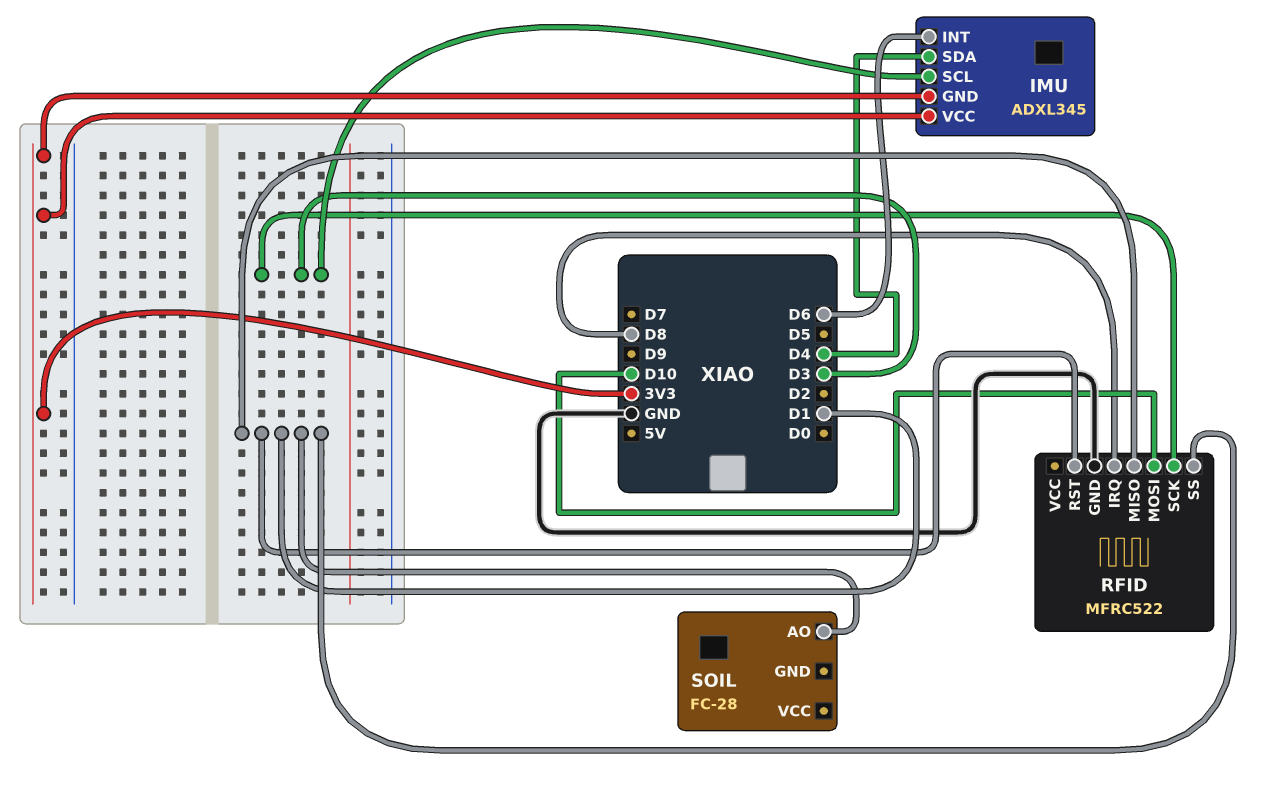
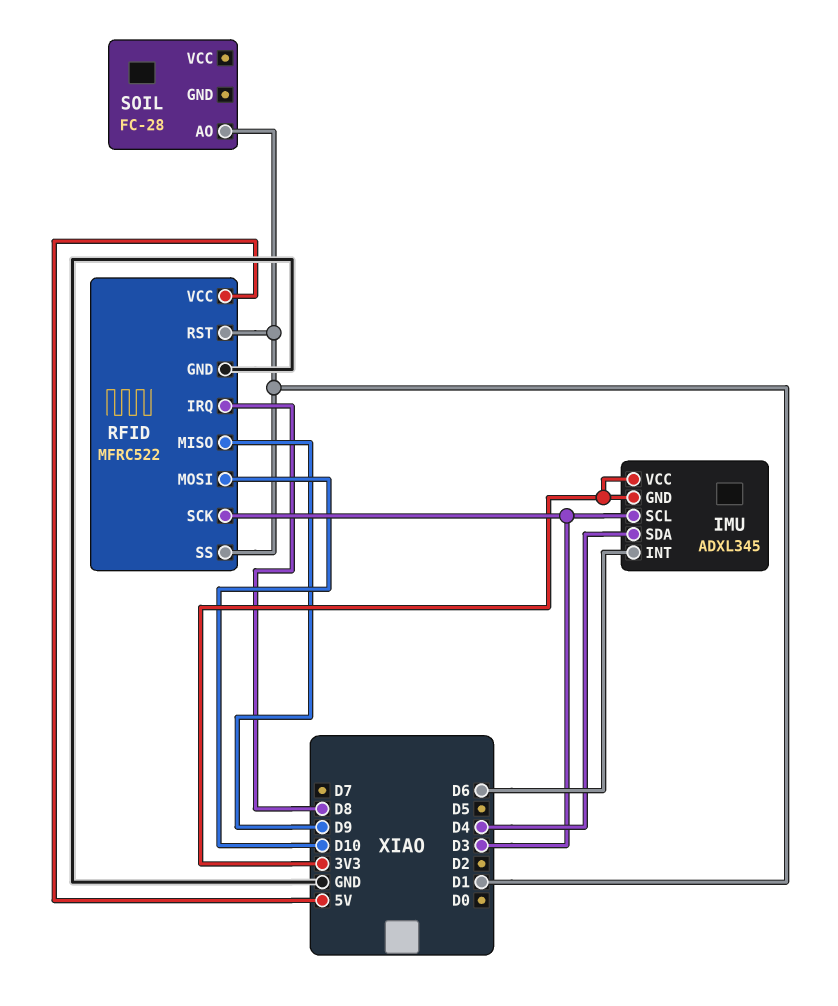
RFID pin MISO: D1 -> D9
RFID pin VCC: none -> 5V

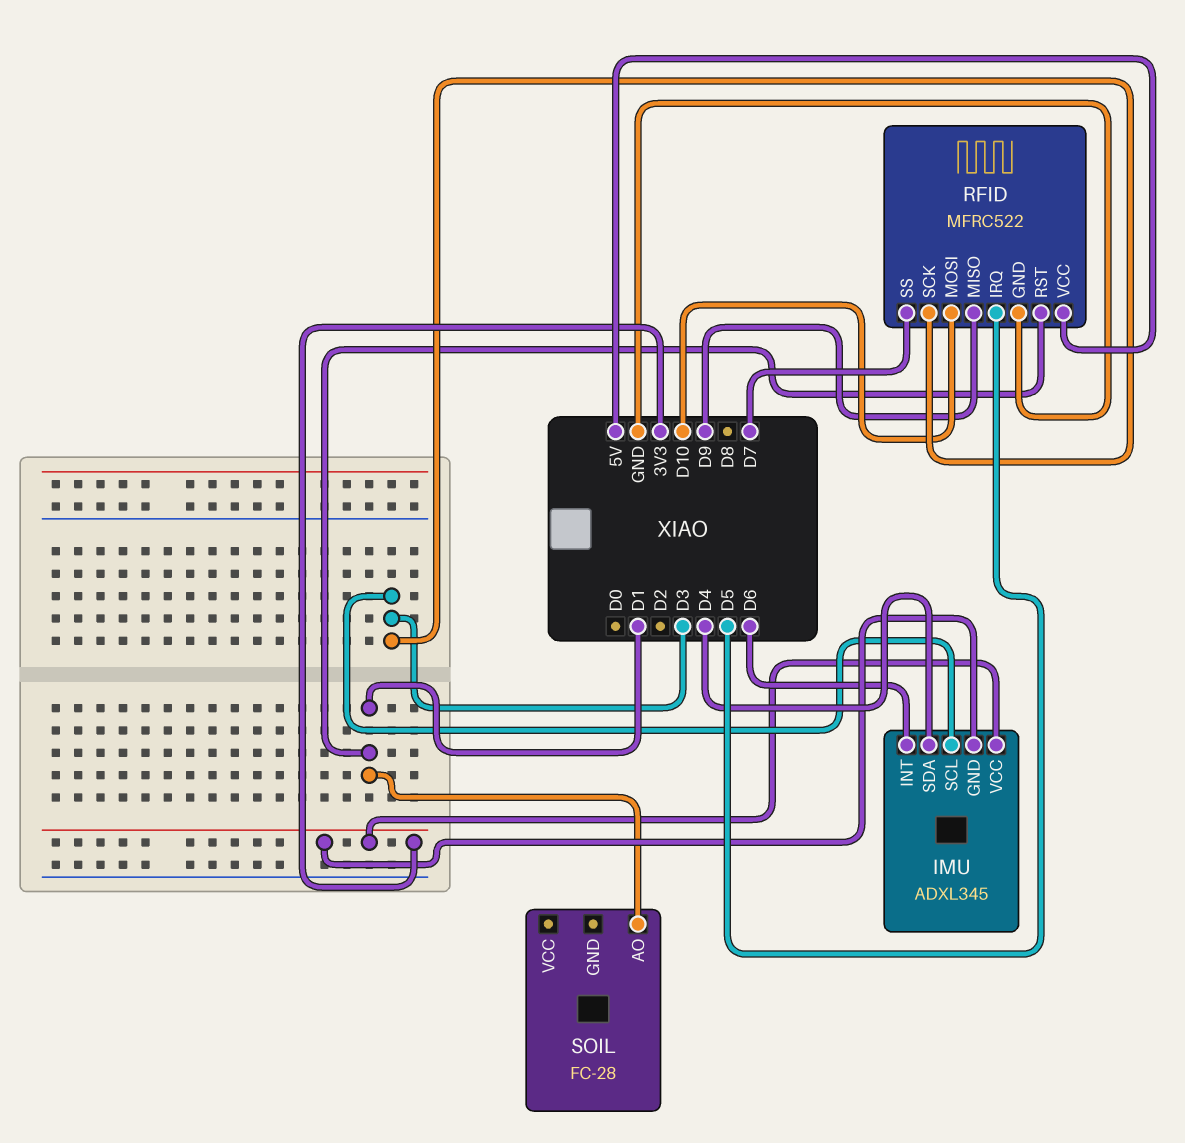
RFID pin IRQ: D8 -> D5
RFID pin SS: D1 -> D7

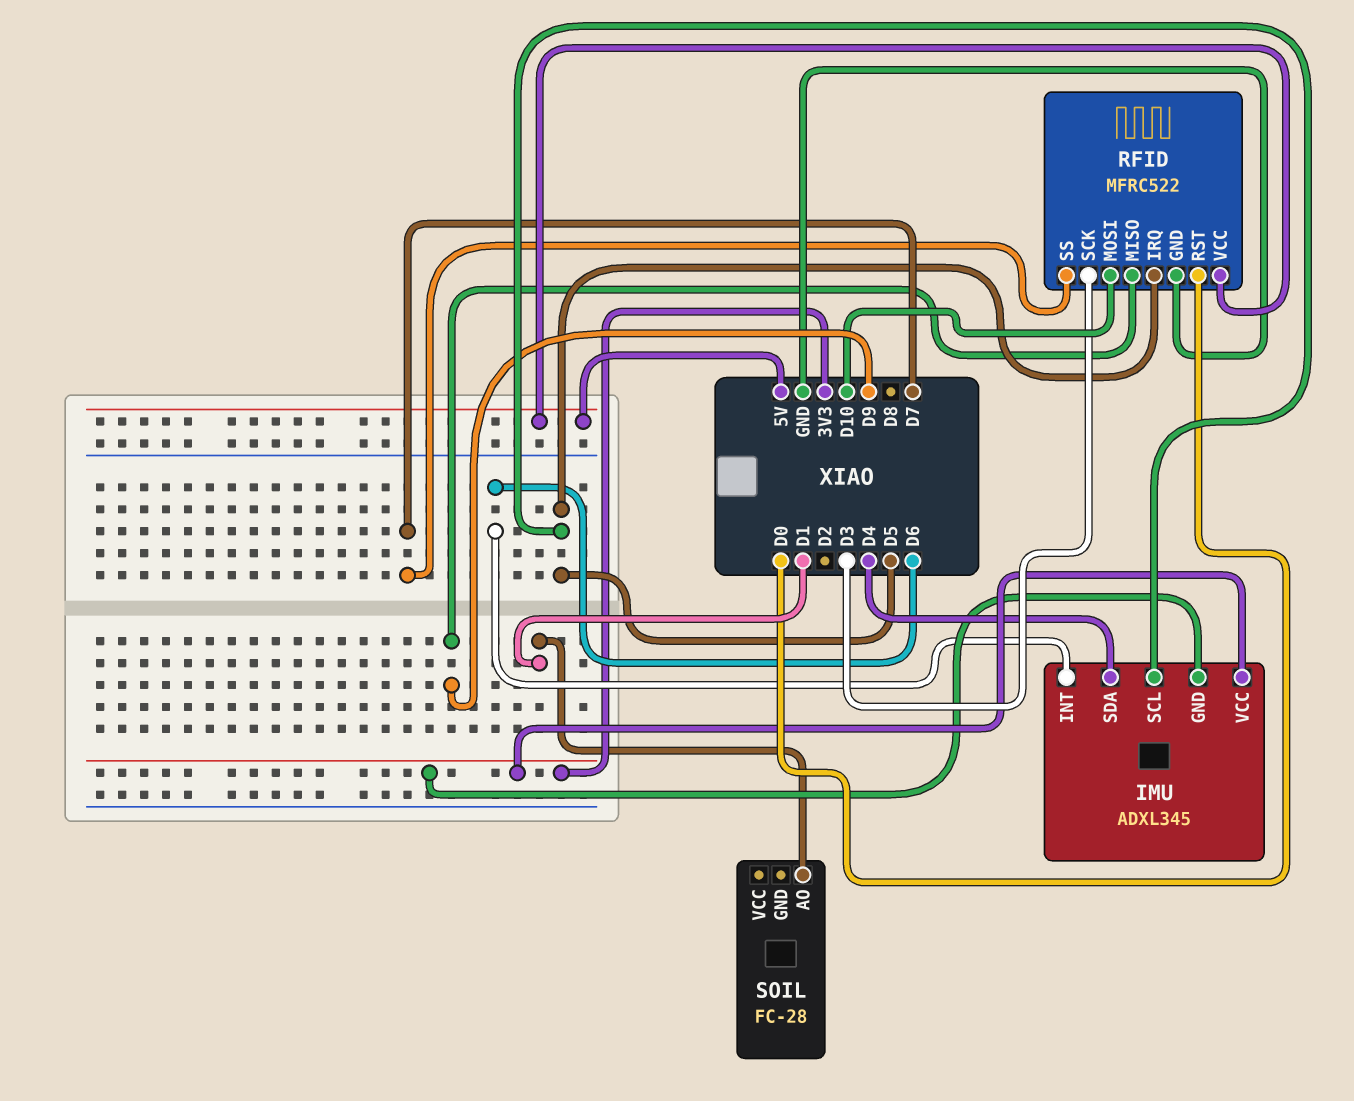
IMU pin SCL: D3 -> D5
RFID pin RST: D1 -> D0

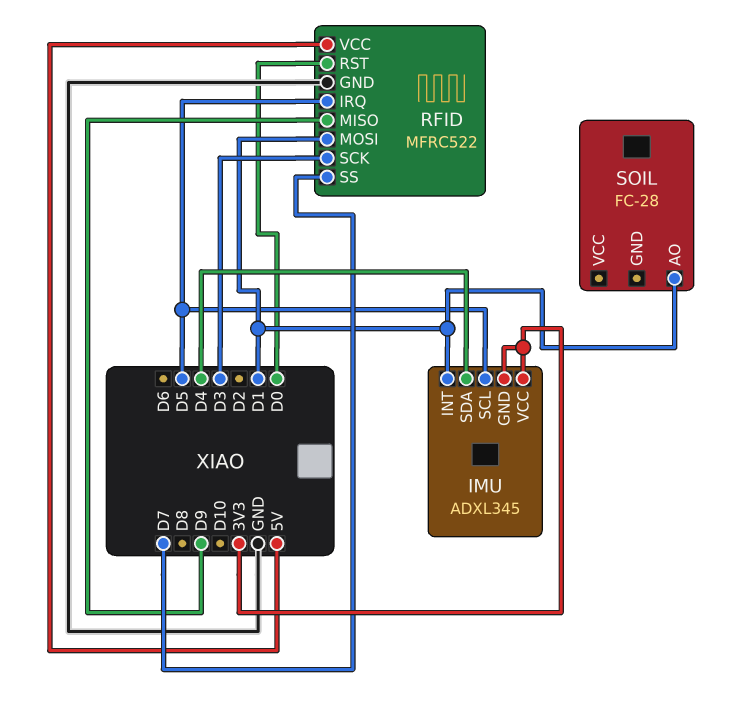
IMU pin INT: D6 -> D1
RFID pin MOSI: D10 -> D1

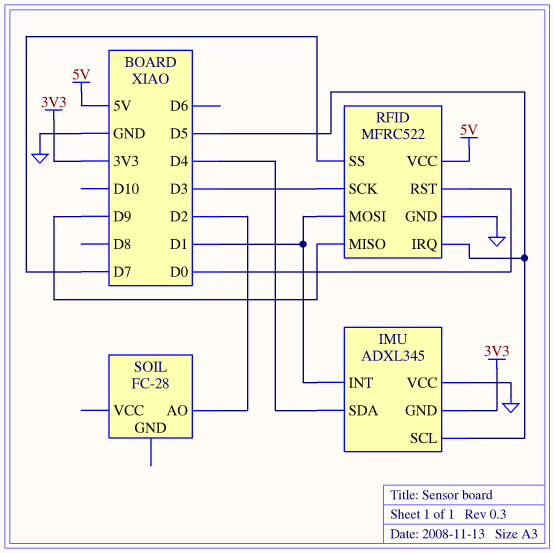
IMU pin VCC: 3V3 -> GND
SOIL pin AO: D1 -> D2

